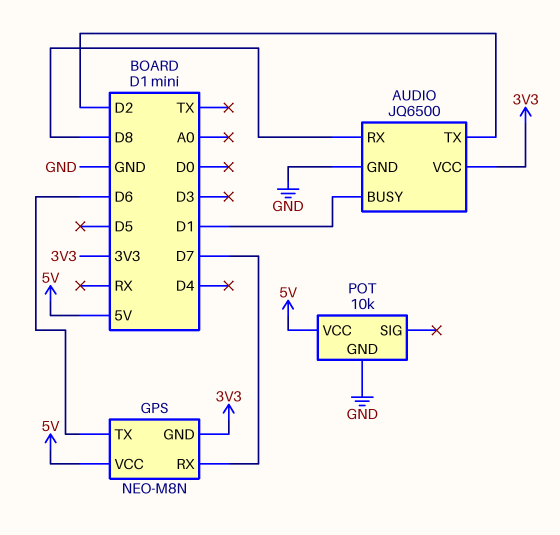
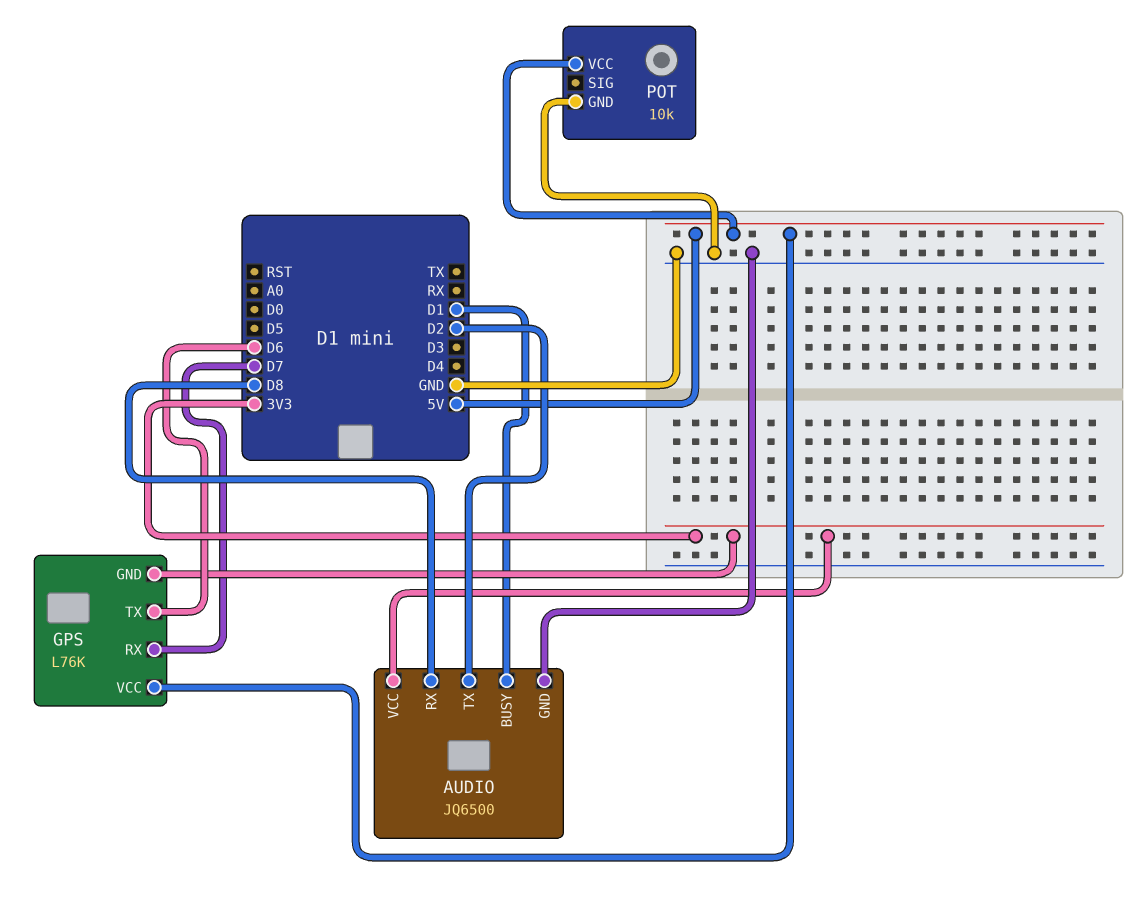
GPS: NEO-M8N -> L76K

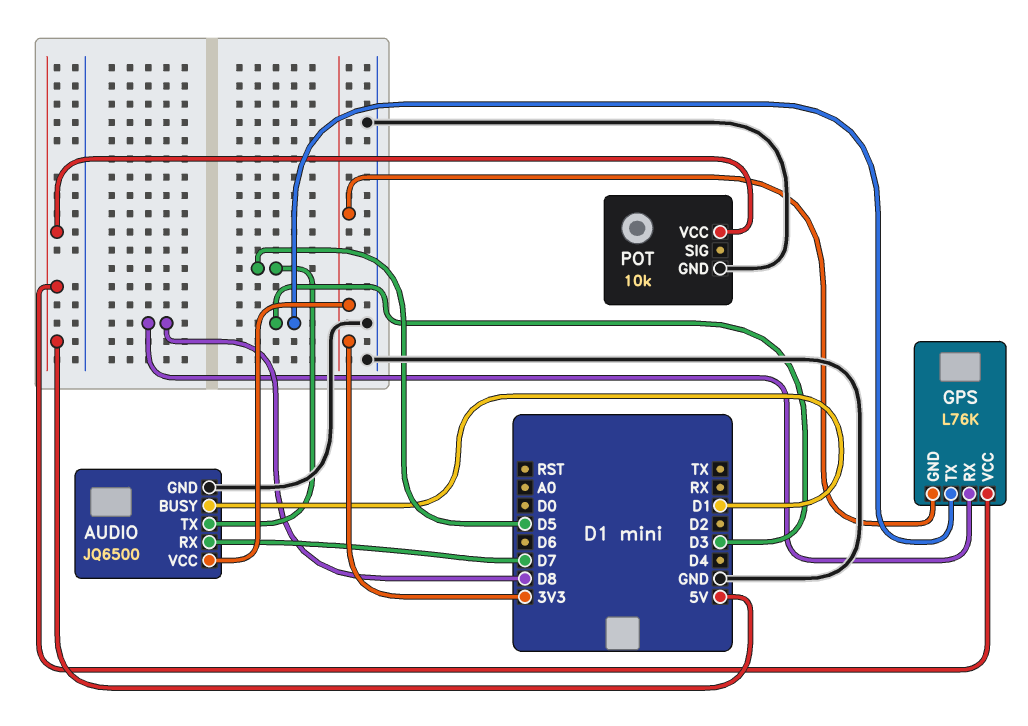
AUDIO pin RX: D8 -> D7
AUDIO pin TX: D2 -> D5
GPS pin RX: D7 -> D8
GPS pin TX: D6 -> D3

